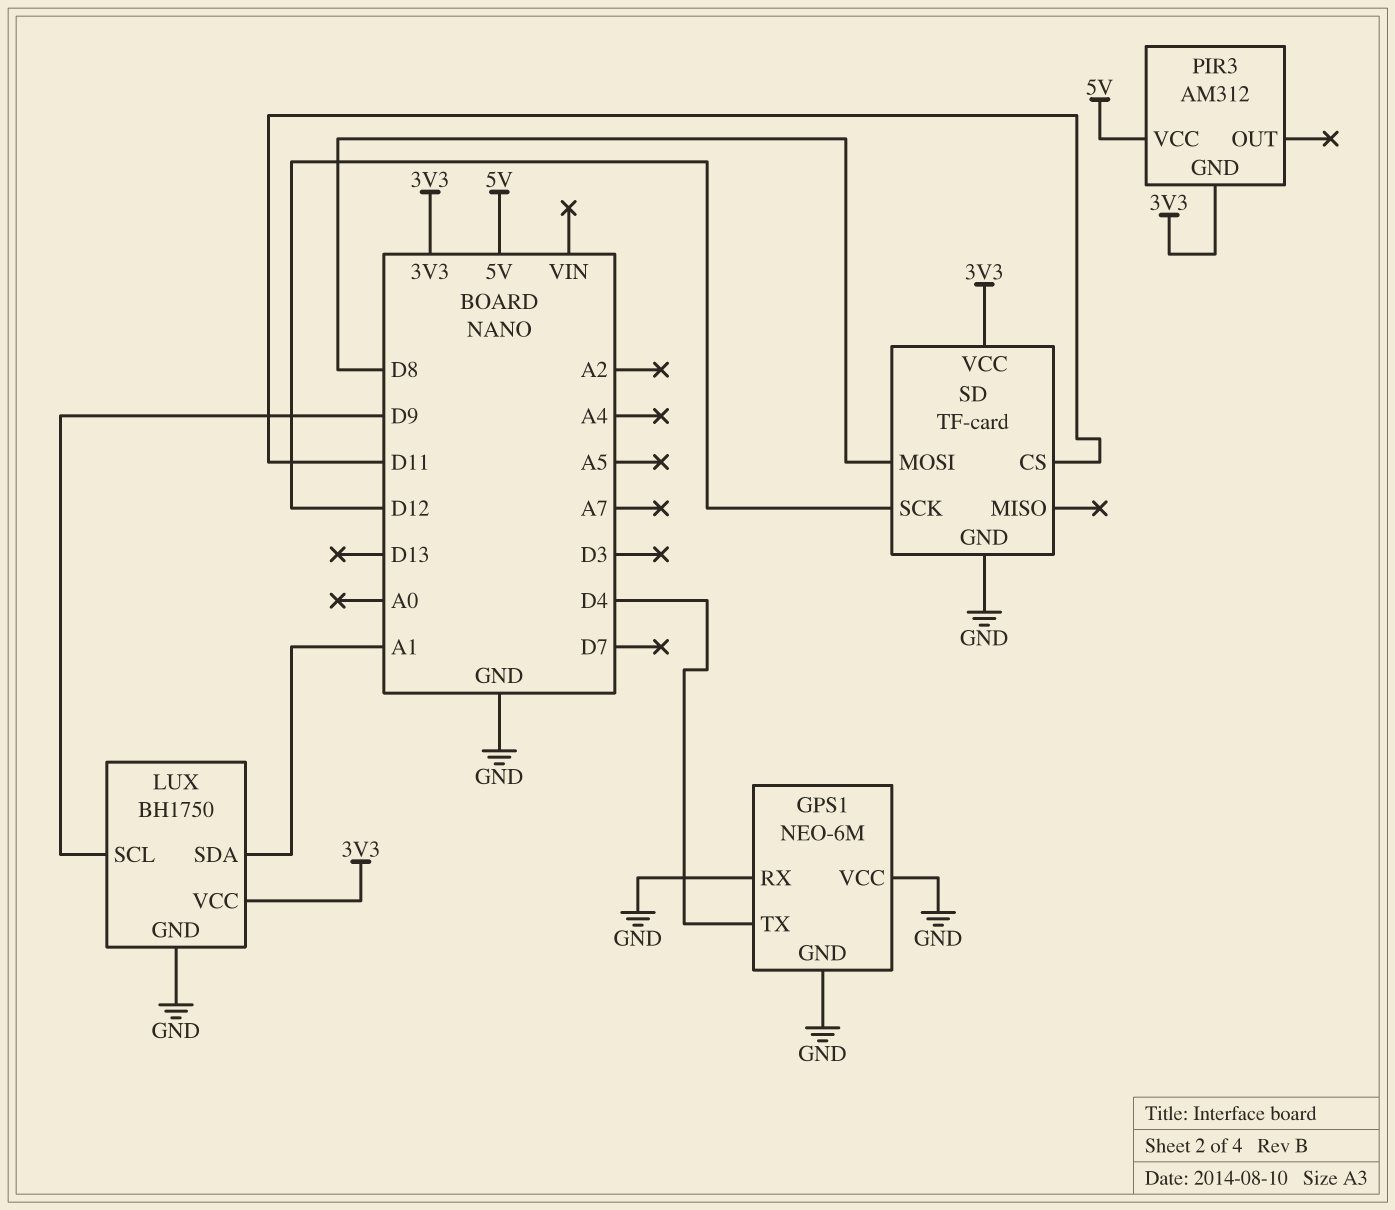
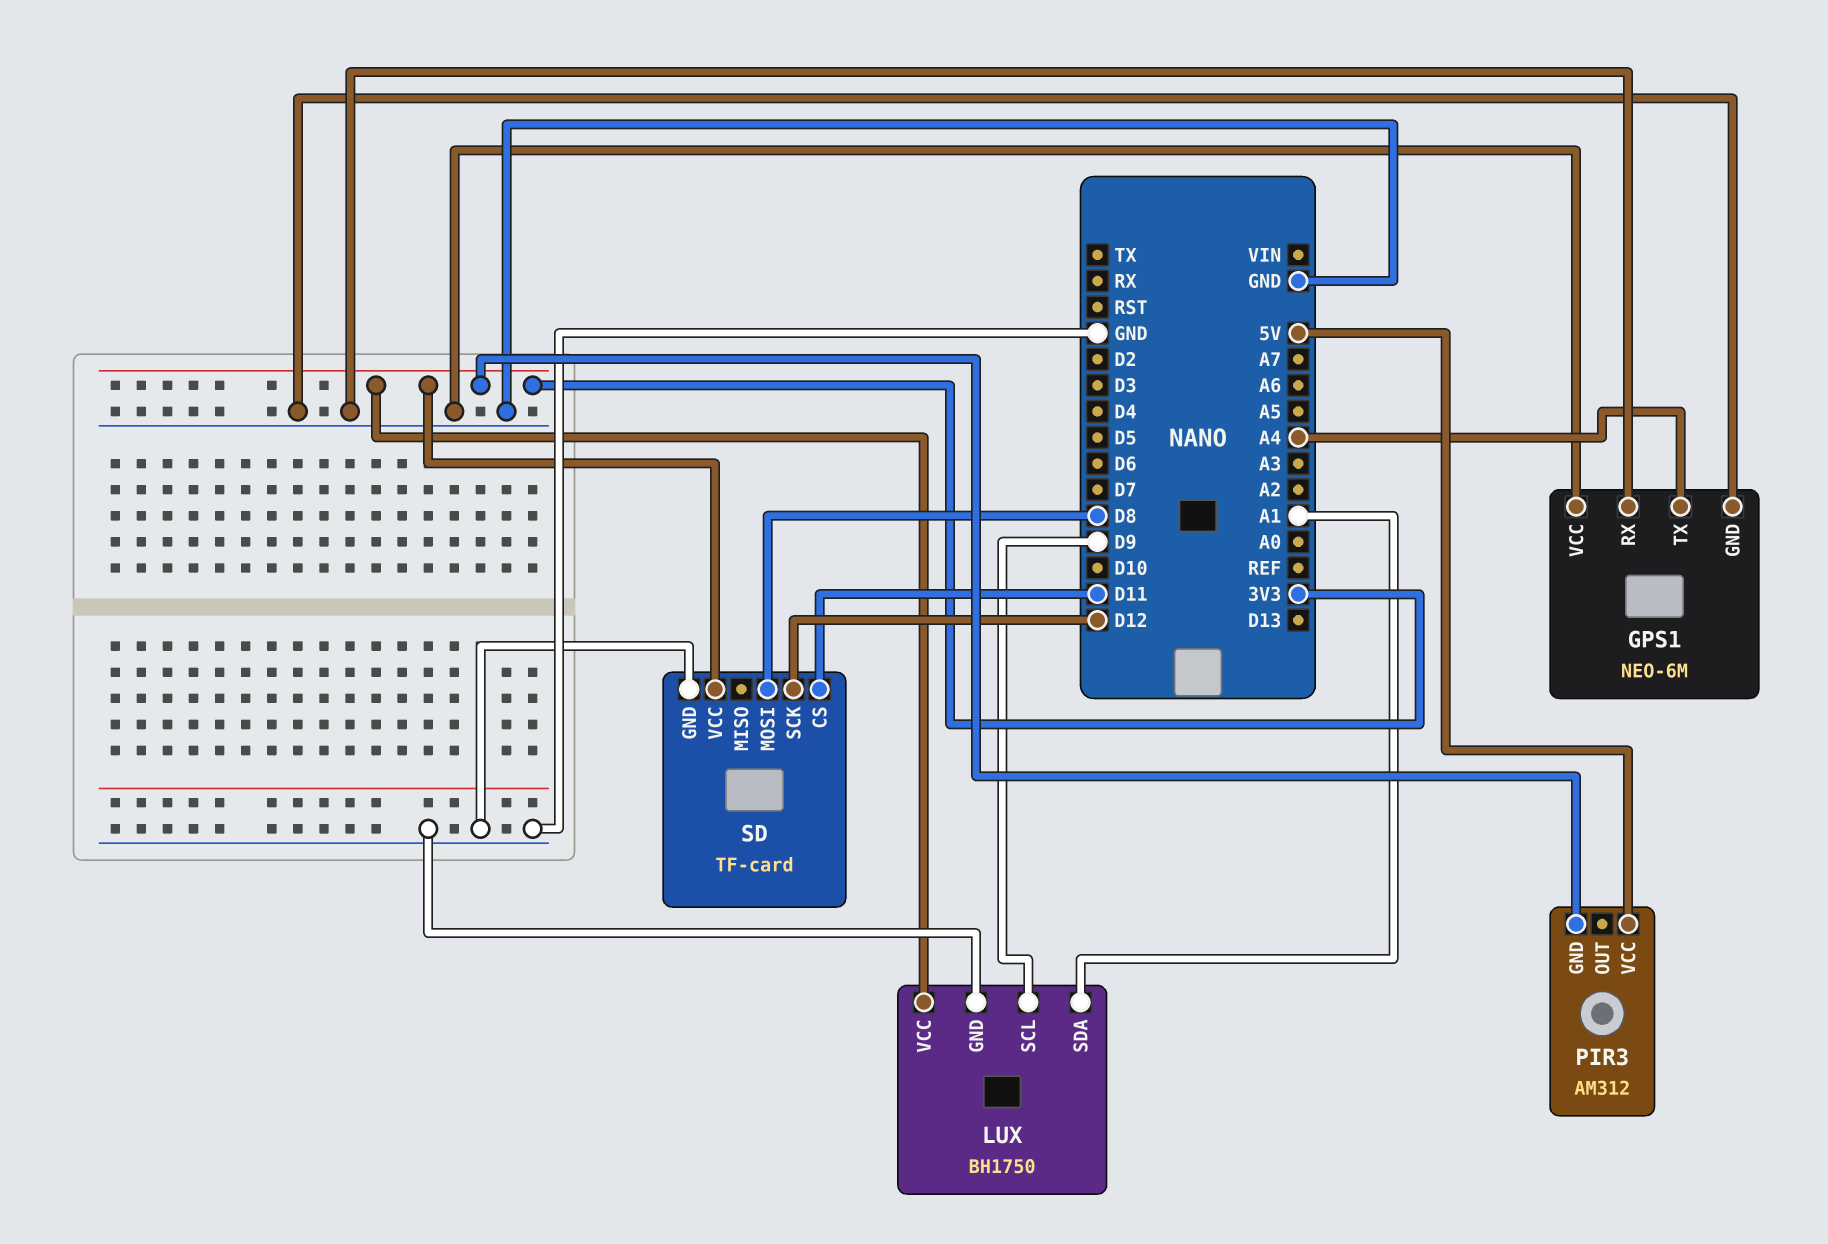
GPS1 pin TX: D4 -> A4

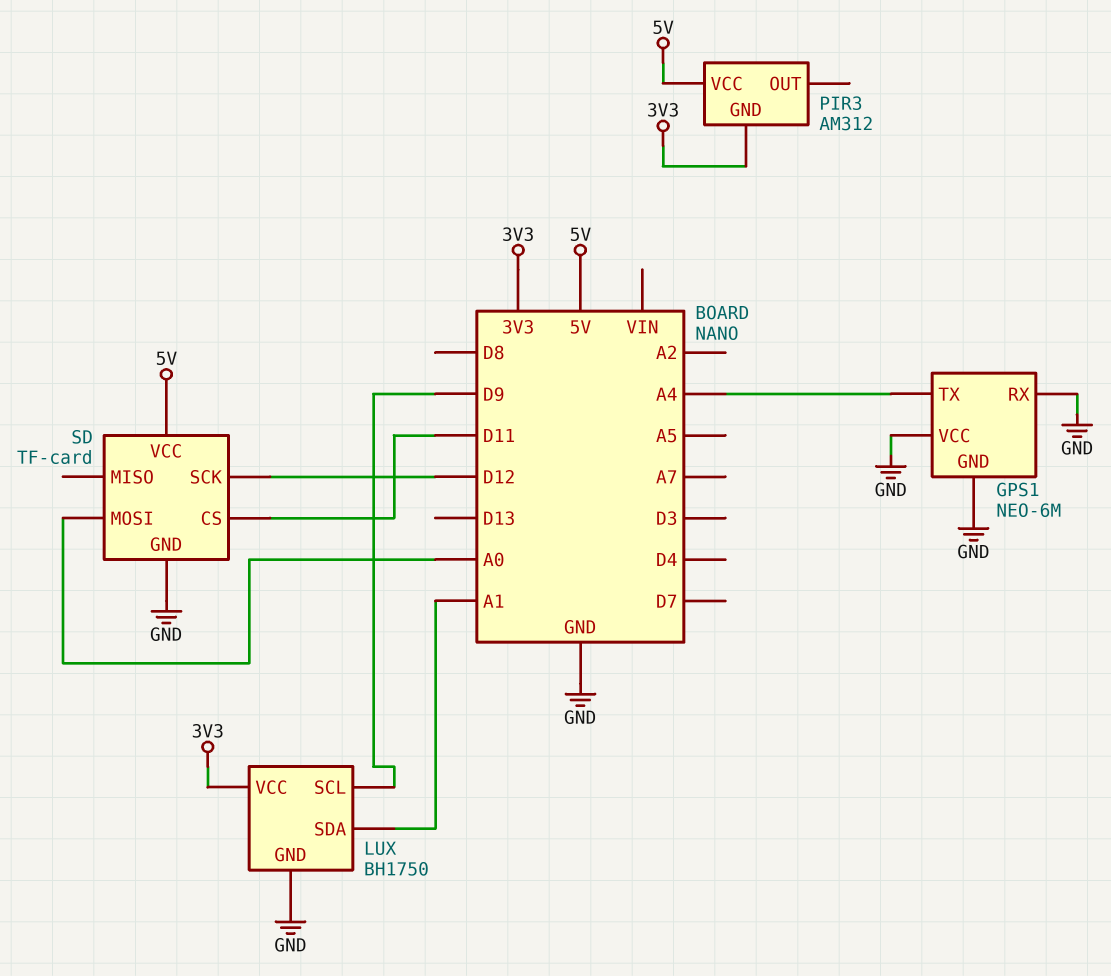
SD pin MOSI: D8 -> A0
SD pin VCC: 3V3 -> 5V

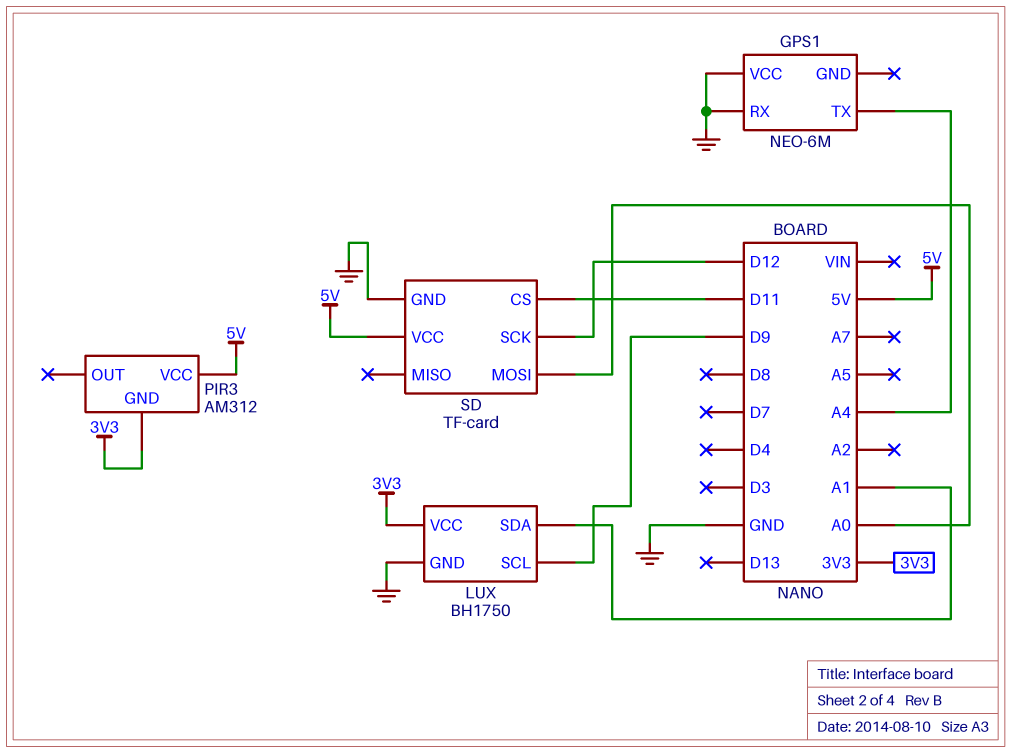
GPS1 pin GND: GND -> none

